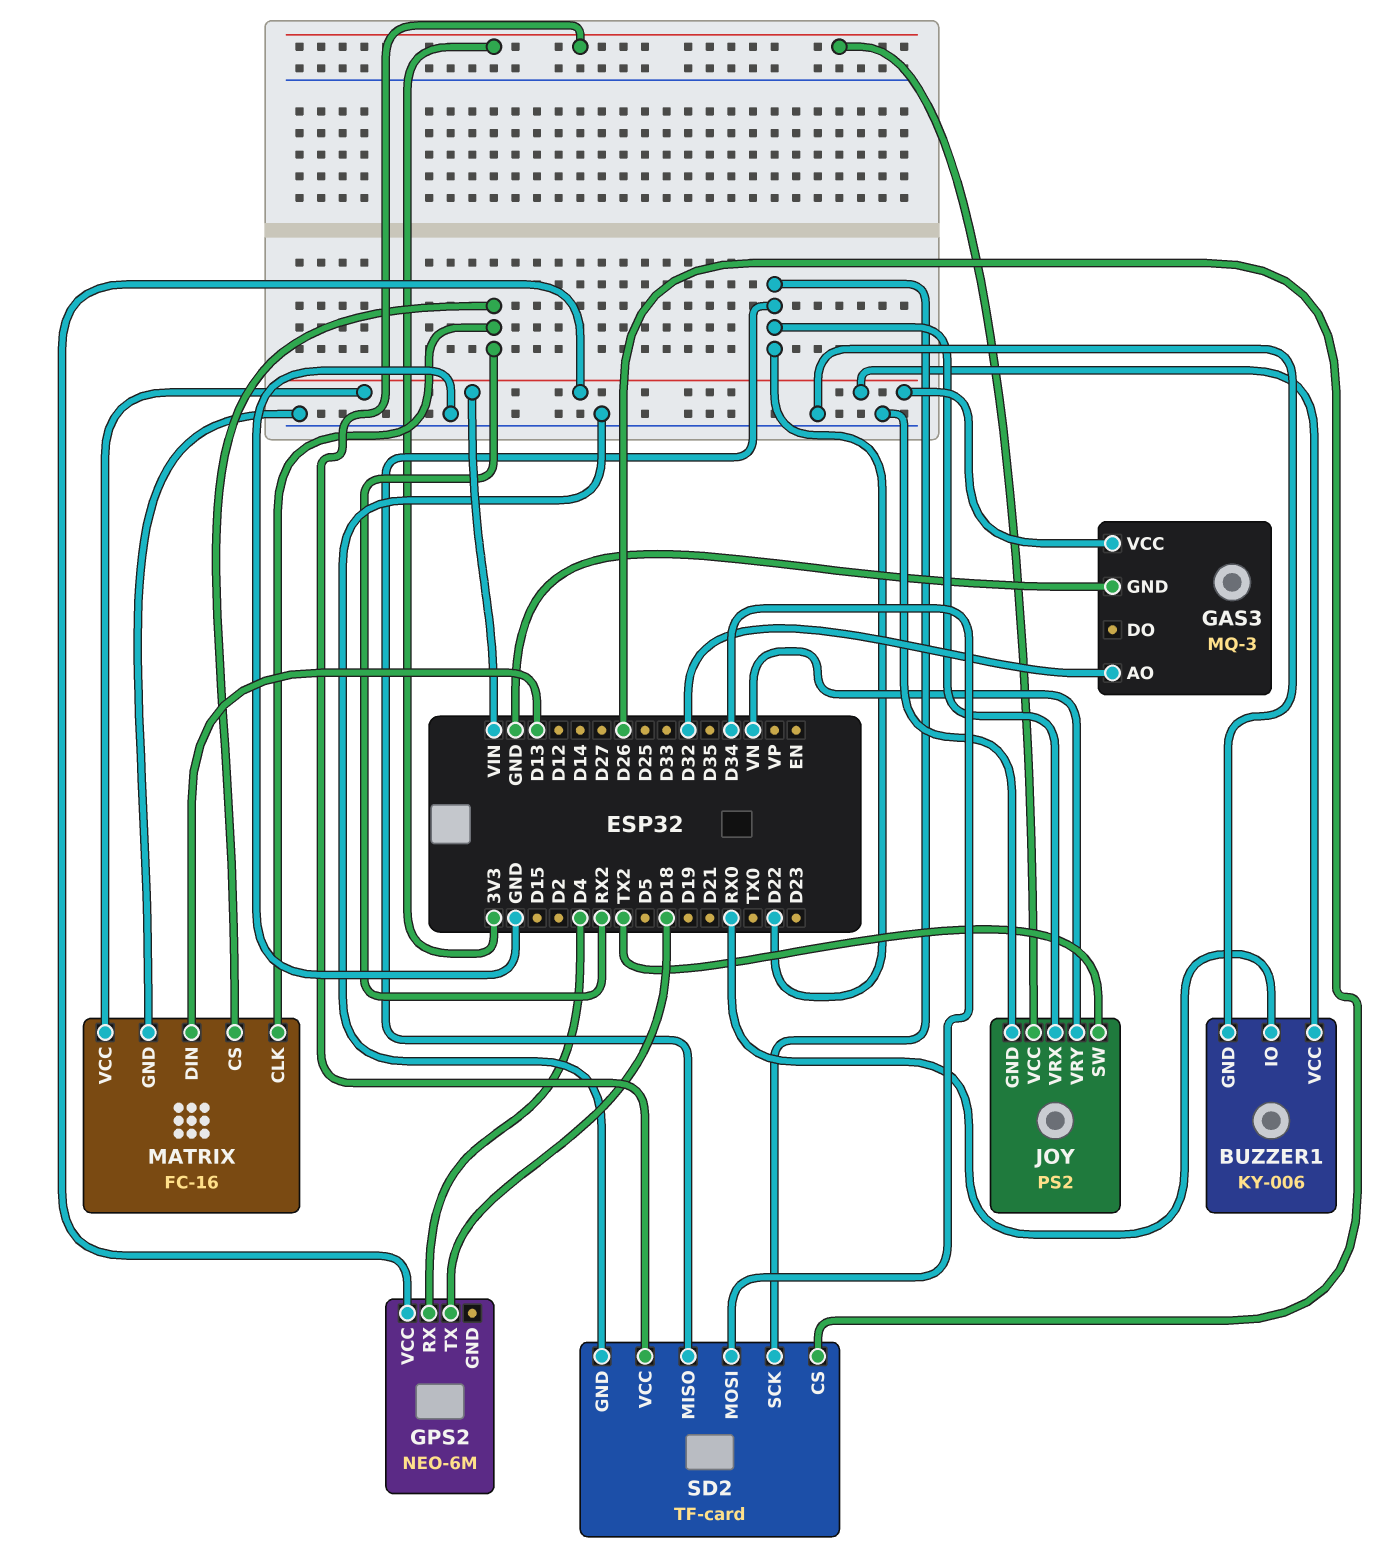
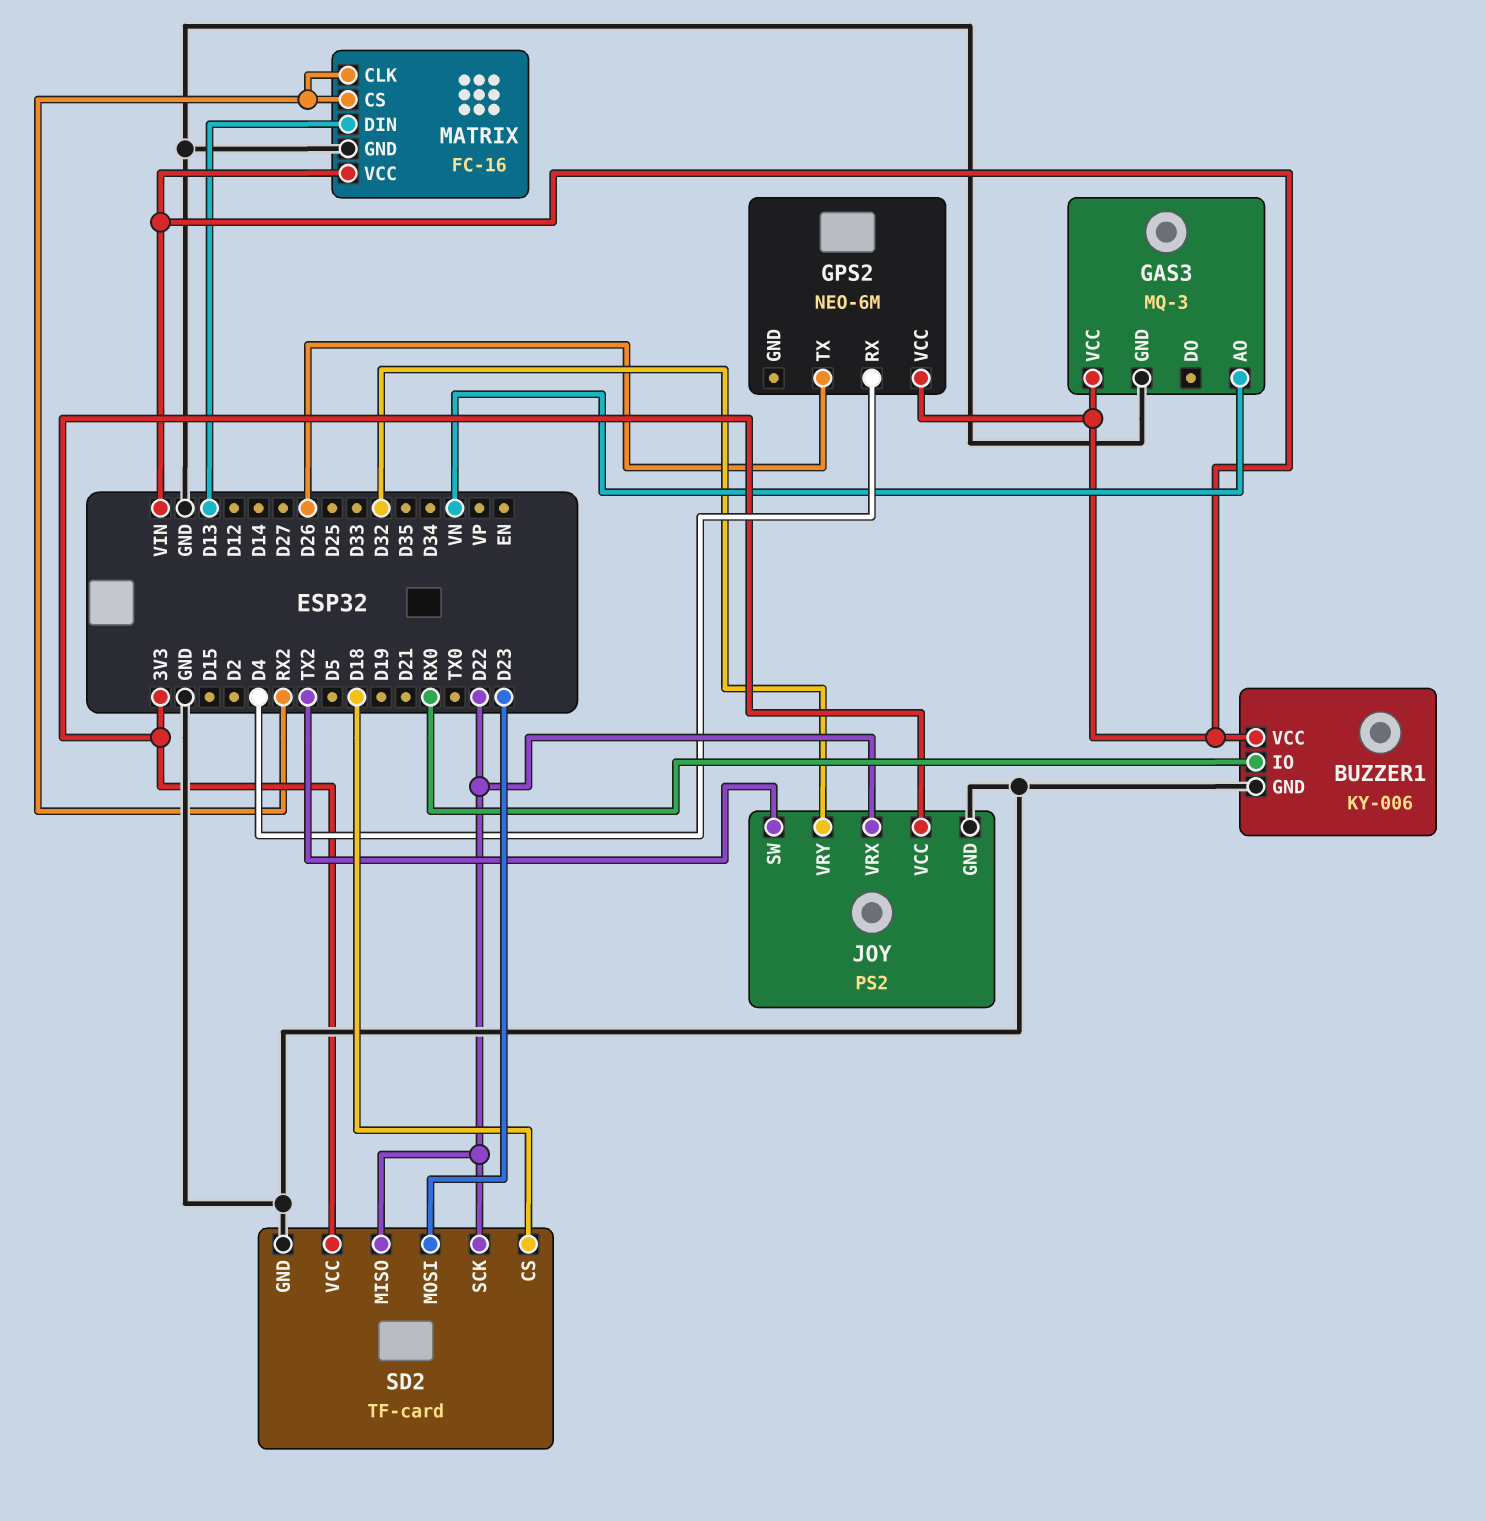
GAS3 pin AO: D32 -> VN
GPS2 pin TX: D18 -> D26
JOY pin VRY: VN -> D32
SD2 pin CS: D26 -> D18
SD2 pin MOSI: D34 -> D23

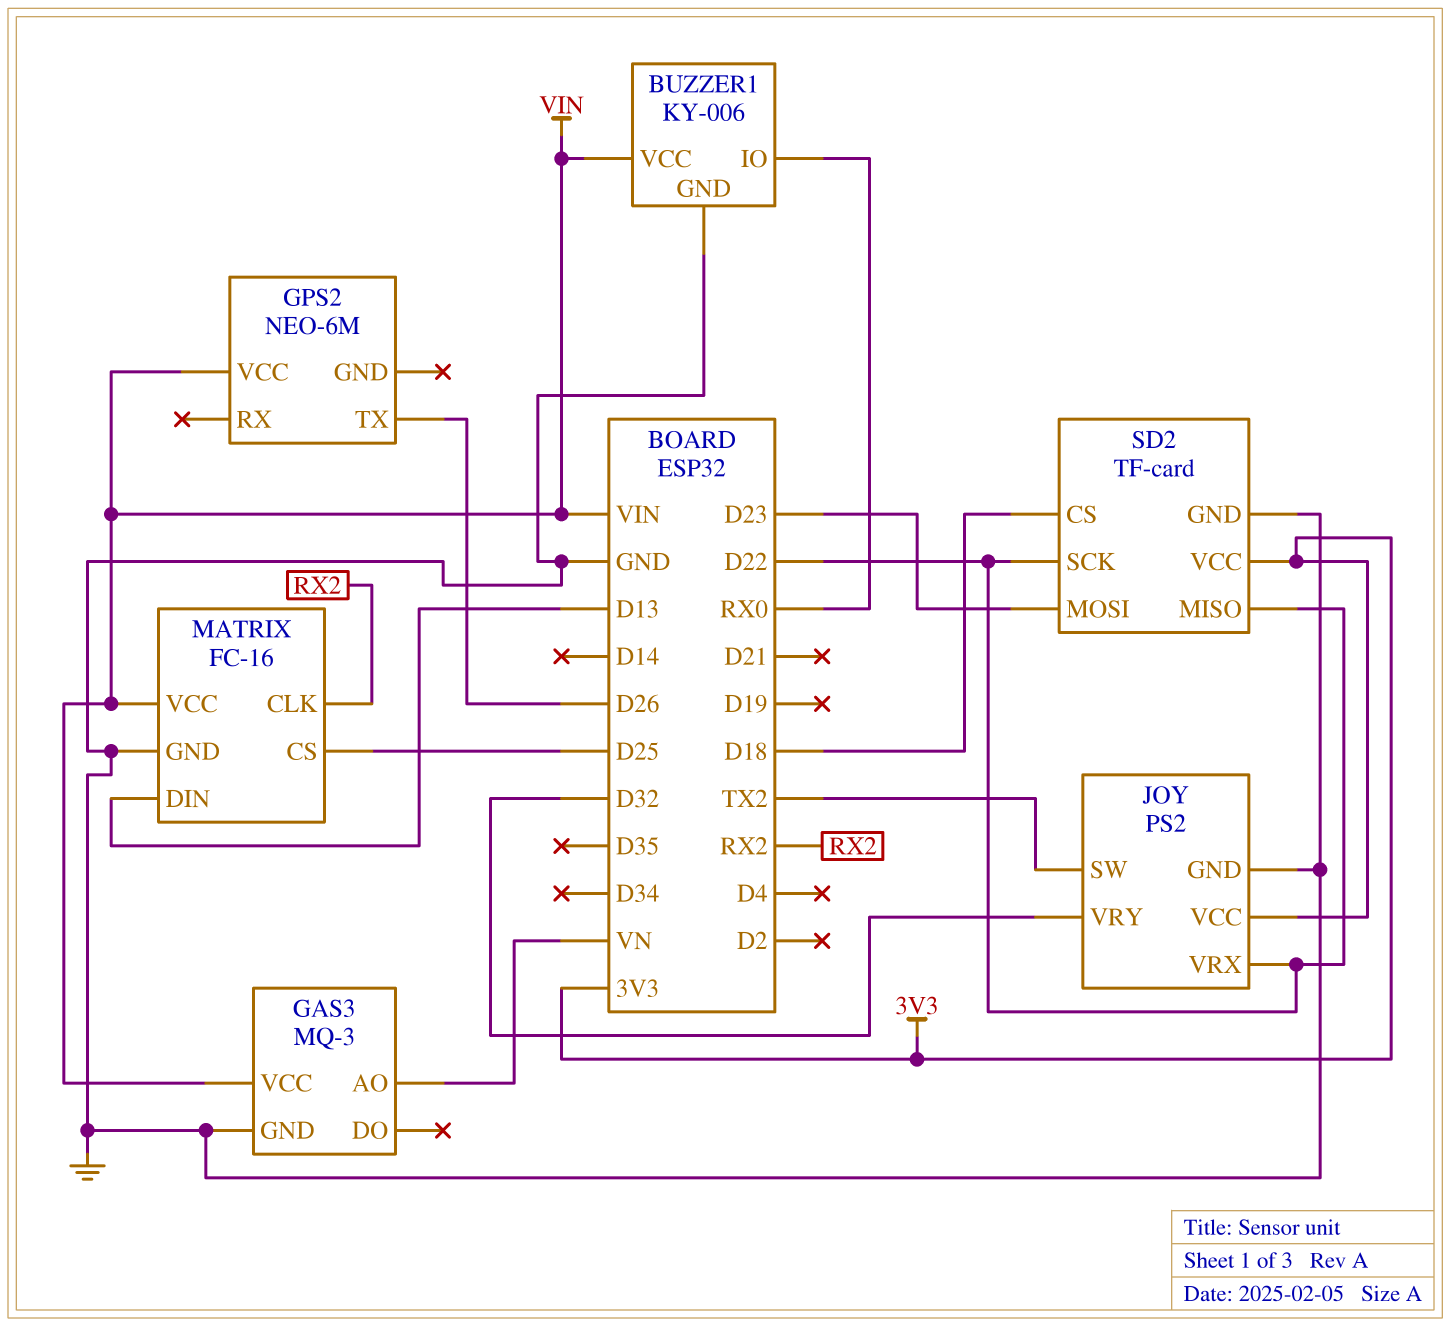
GPS2 pin RX: D4 -> none
MATRIX pin CS: RX2 -> D25

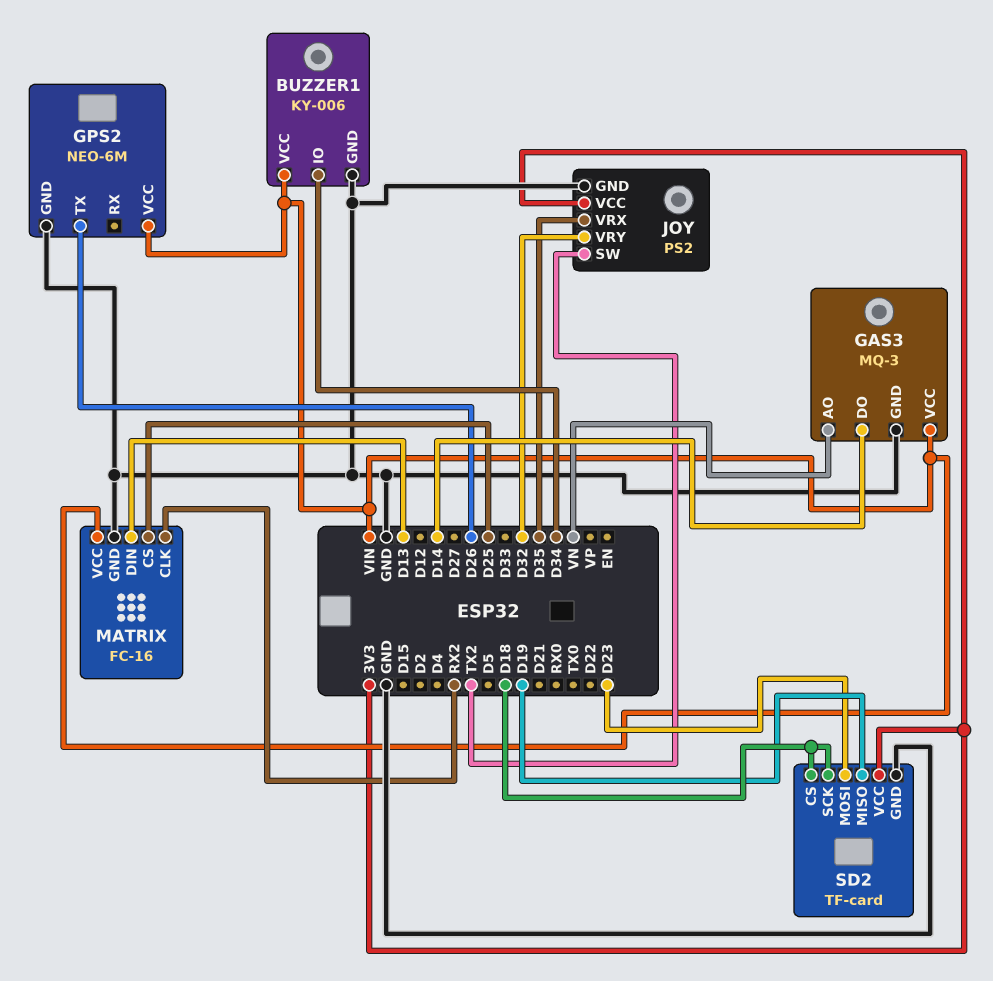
BUZZER1 pin IO: RX0 -> D34
GAS3 pin DO: none -> D14
GPS2 pin GND: none -> GND
JOY pin VRX: D22 -> D35
SD2 pin MISO: D22 -> D19
SD2 pin SCK: D22 -> D18

